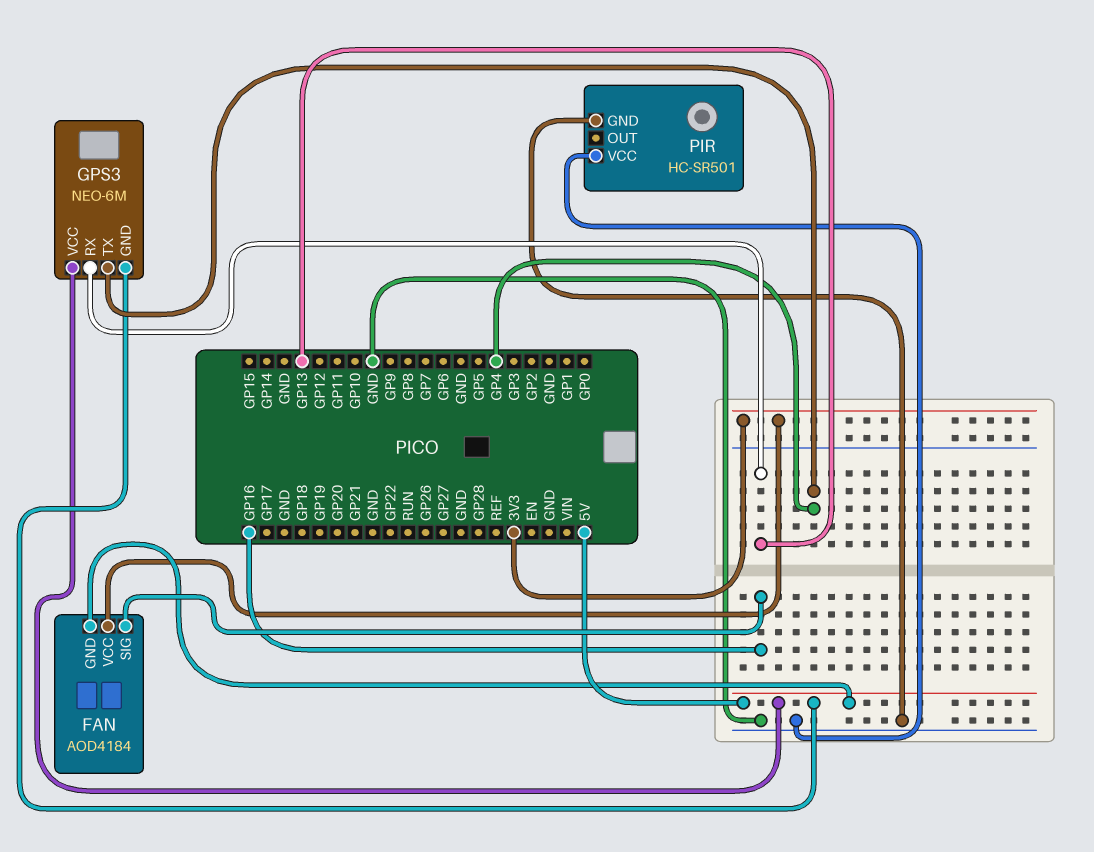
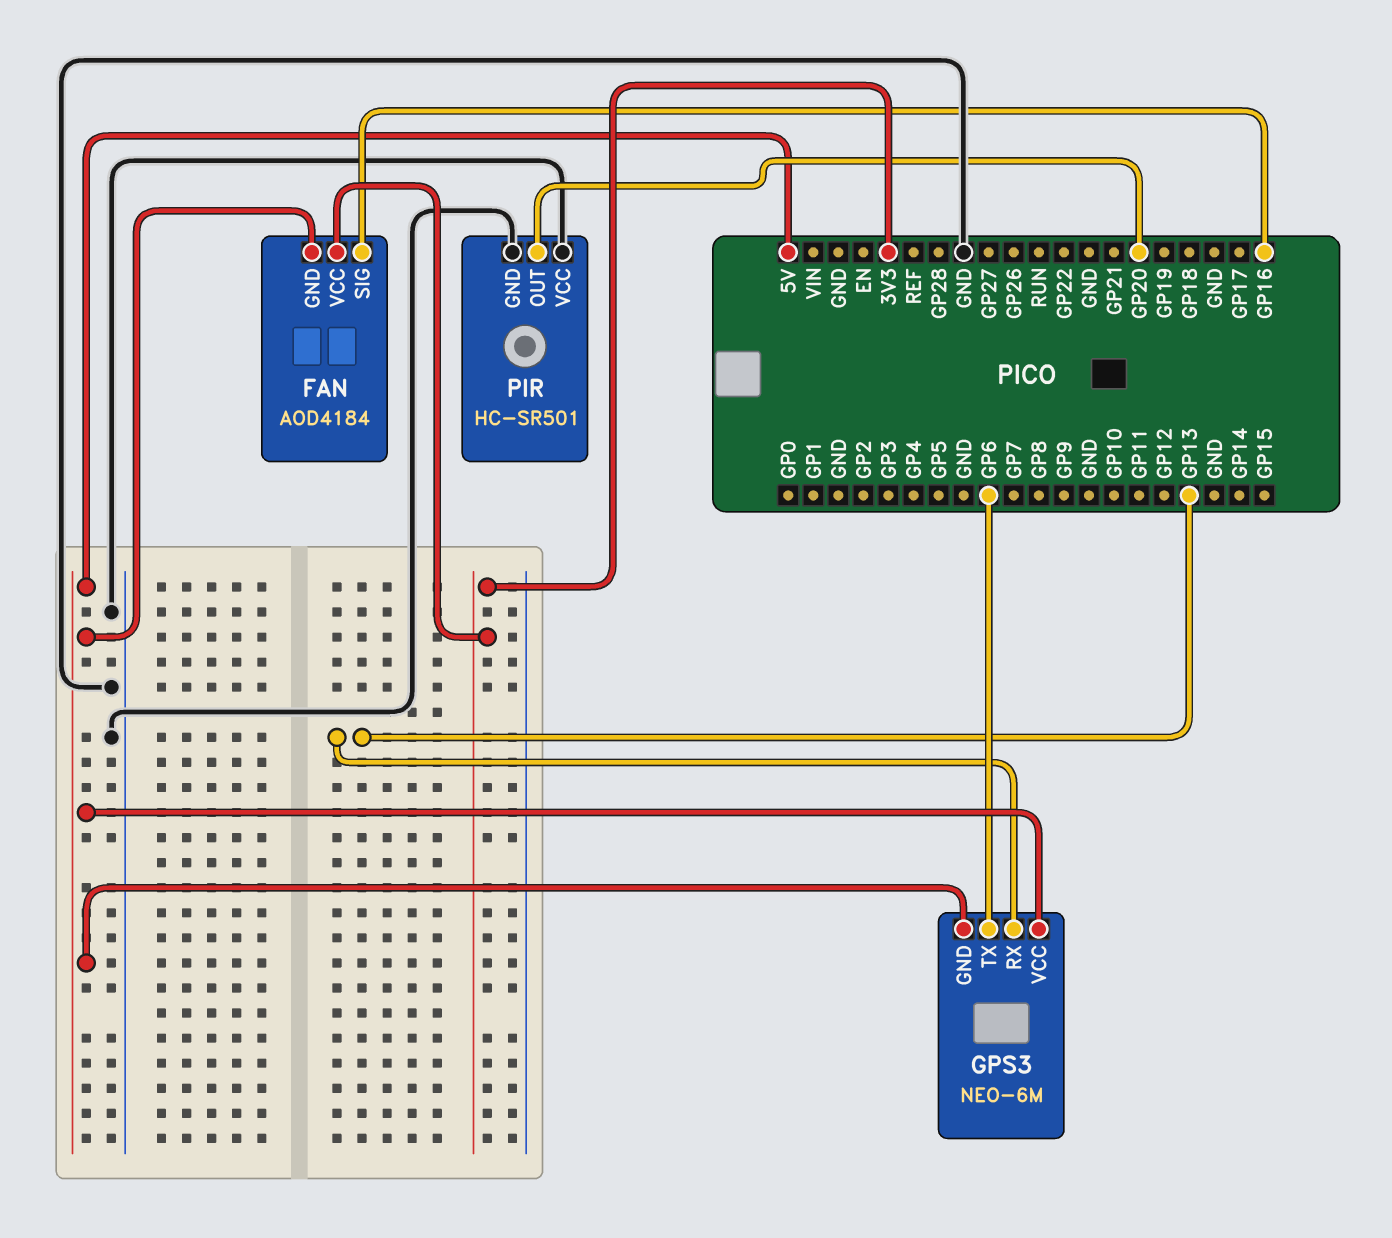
GPS3 pin TX: GP4 -> GP6
PIR pin OUT: none -> GP20

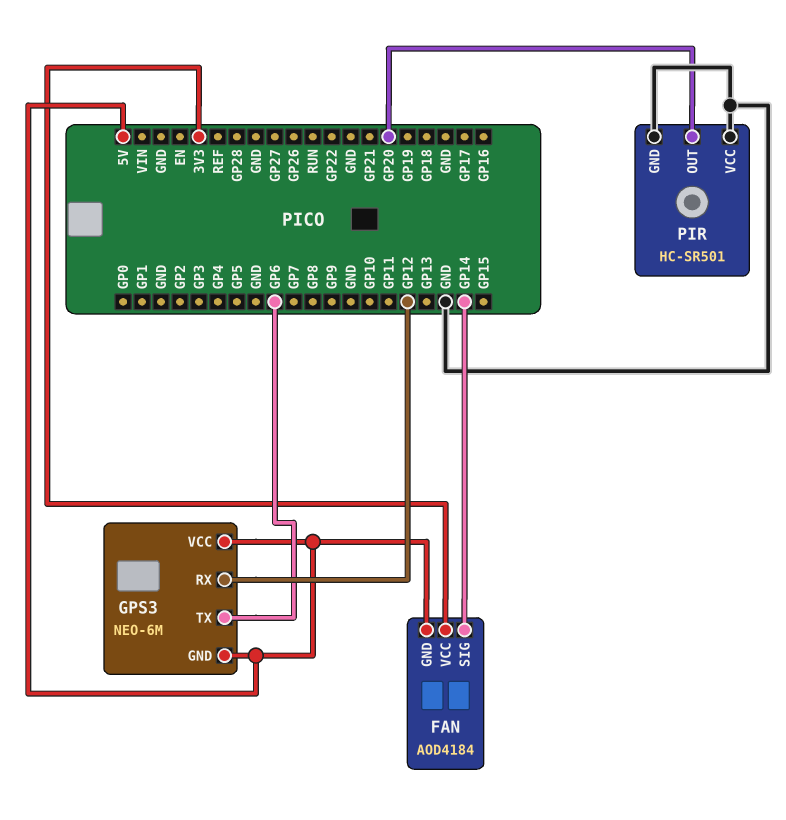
FAN pin SIG: GP16 -> GP14
GPS3 pin RX: GP13 -> GP12

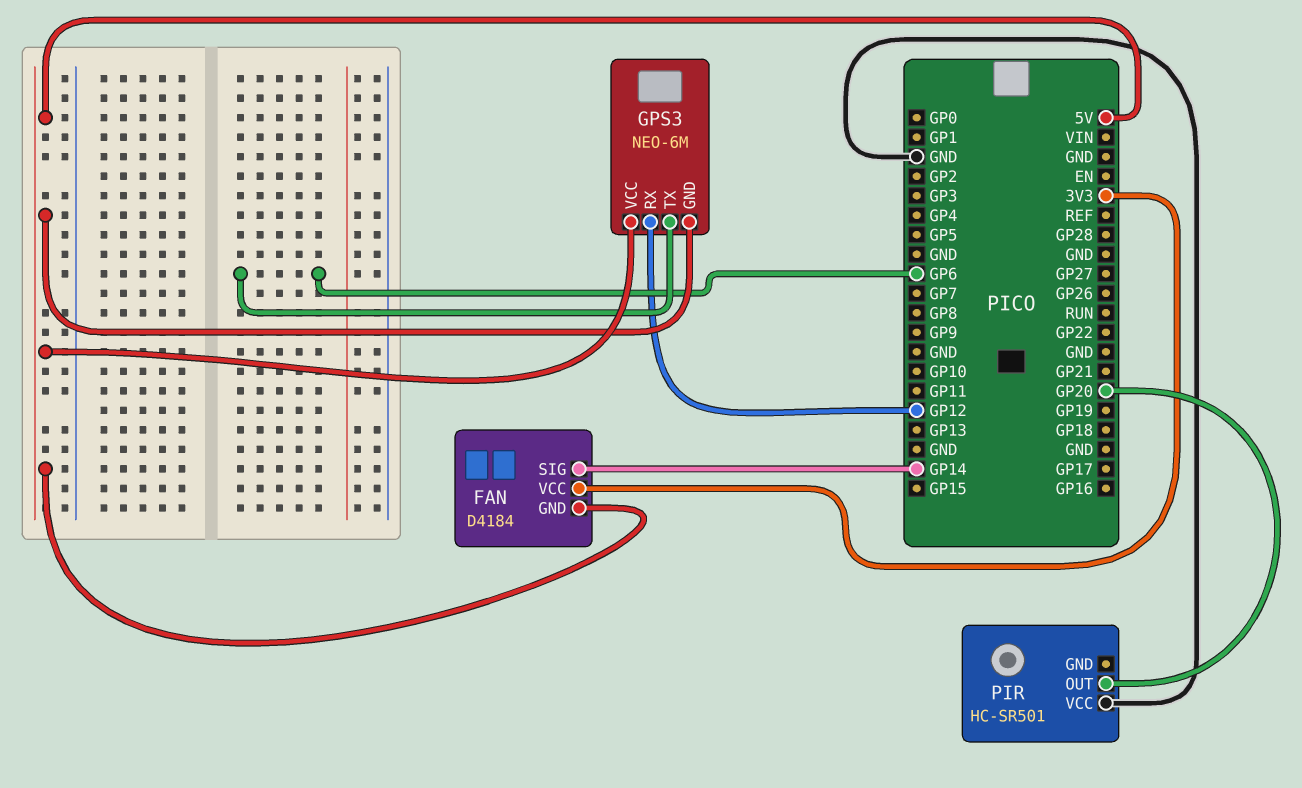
FAN: AOD4184 -> D4184
PIR pin GND: GND -> none

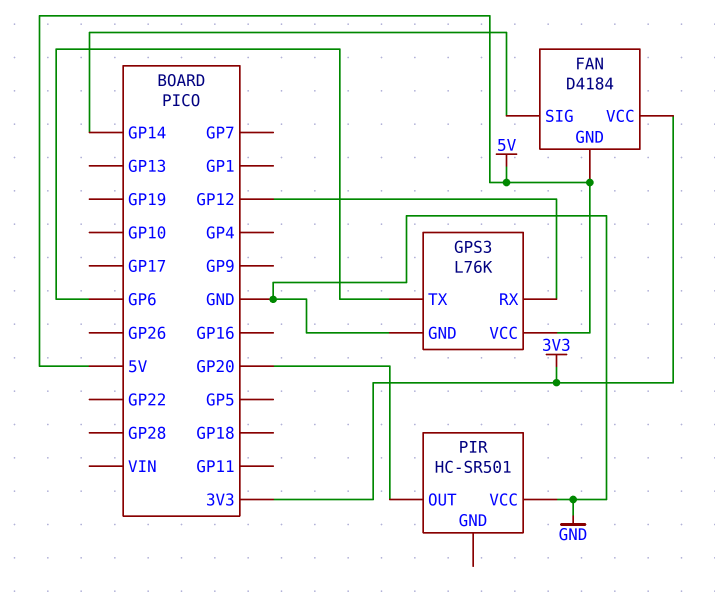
GPS3: NEO-6M -> L76K
GPS3 pin GND: 5V -> GND

